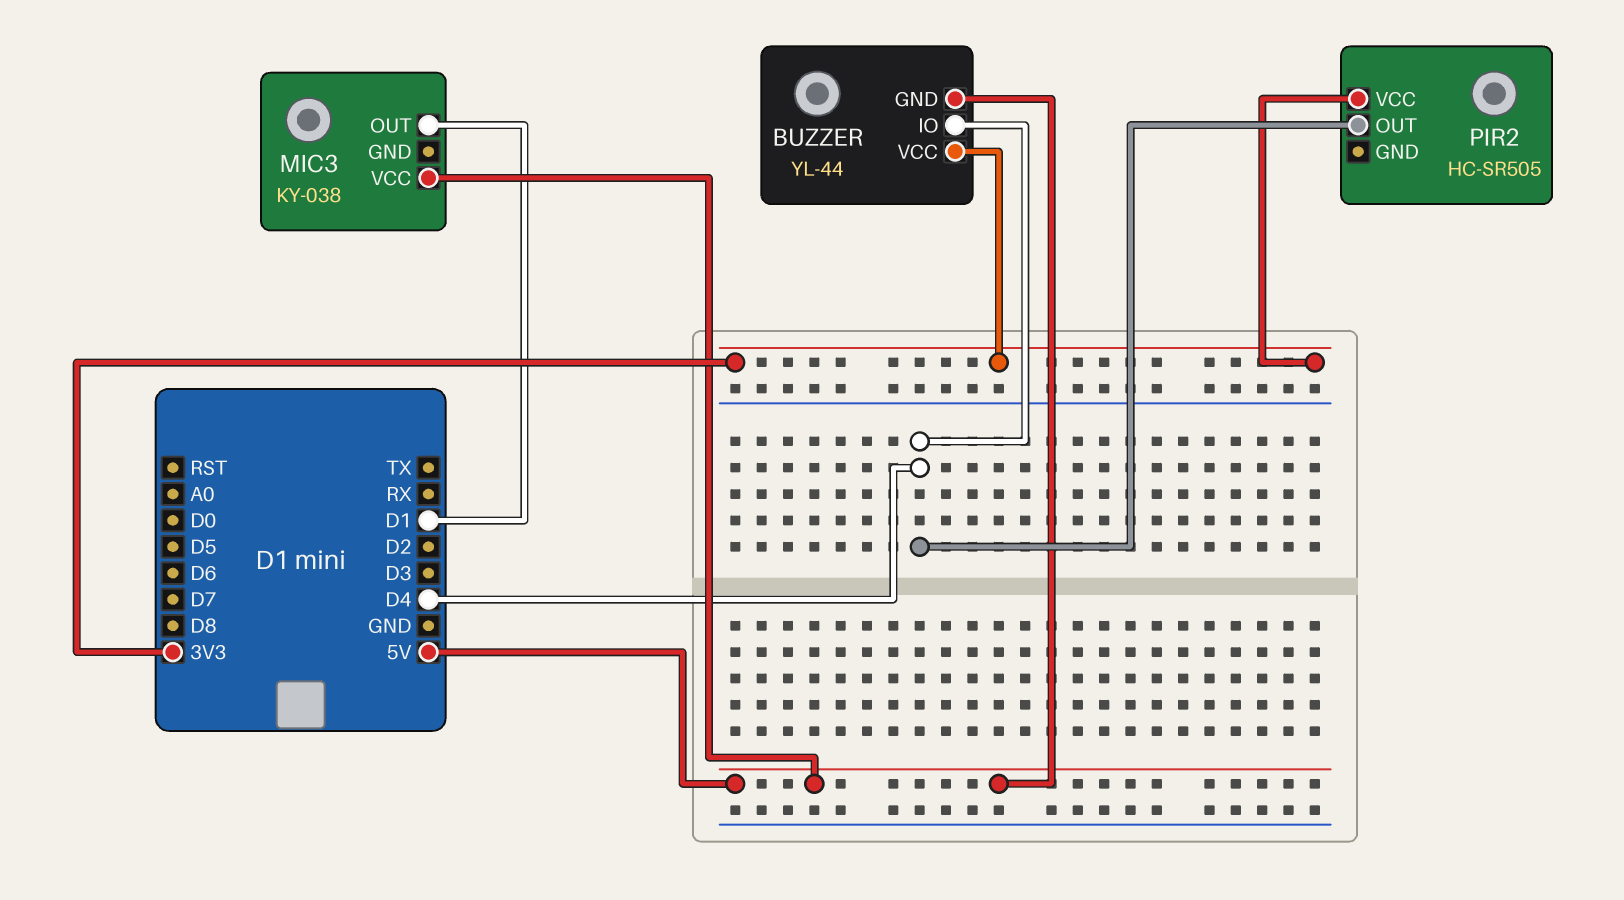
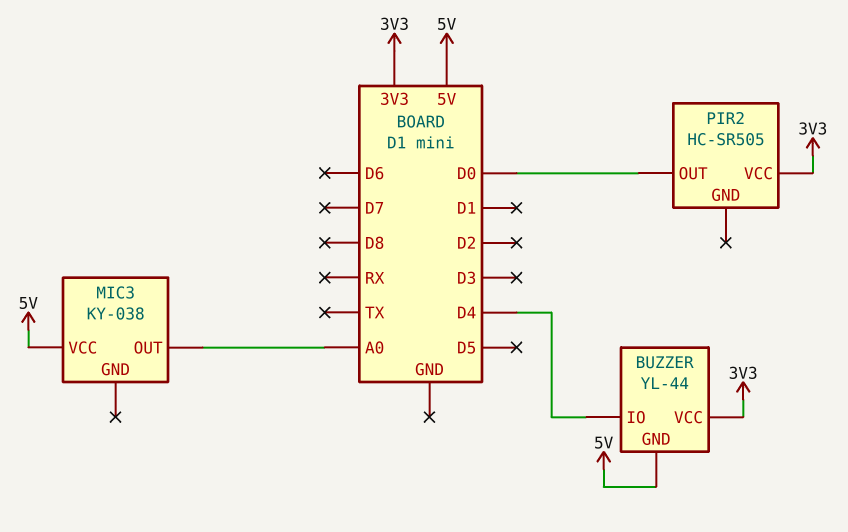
MIC3 pin OUT: D1 -> A0
PIR2 pin OUT: D4 -> D0

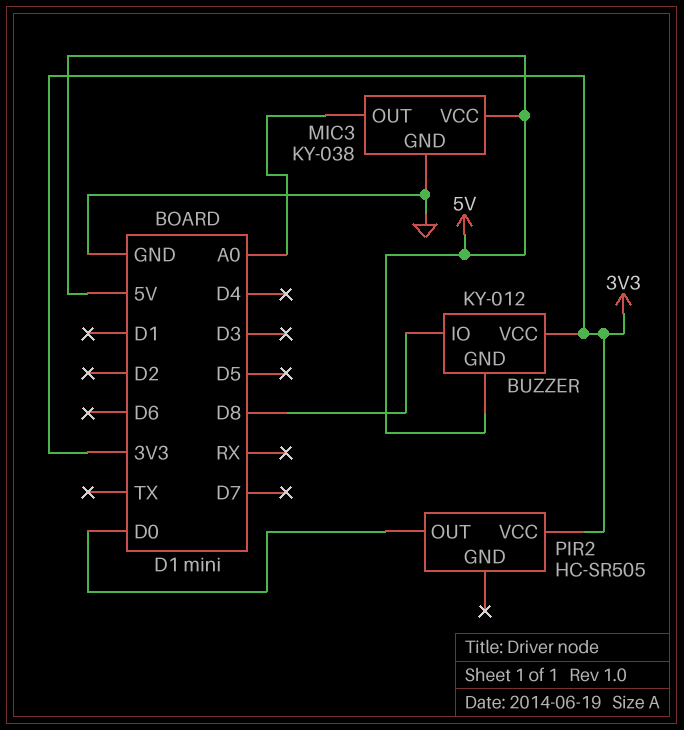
BUZZER: YL-44 -> KY-012
BUZZER pin IO: D4 -> D8
MIC3 pin GND: none -> GND

